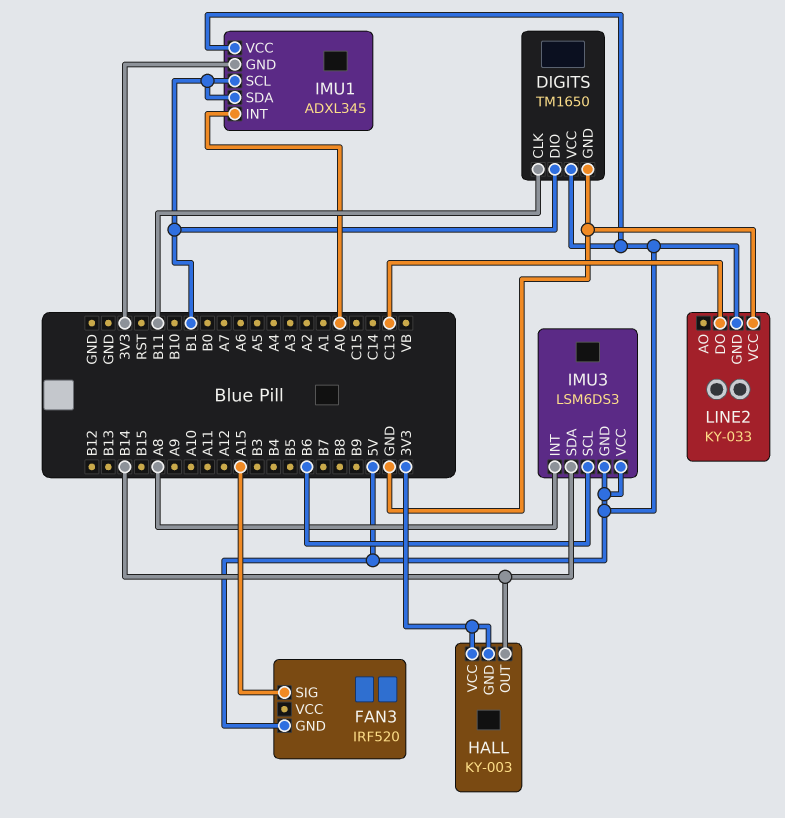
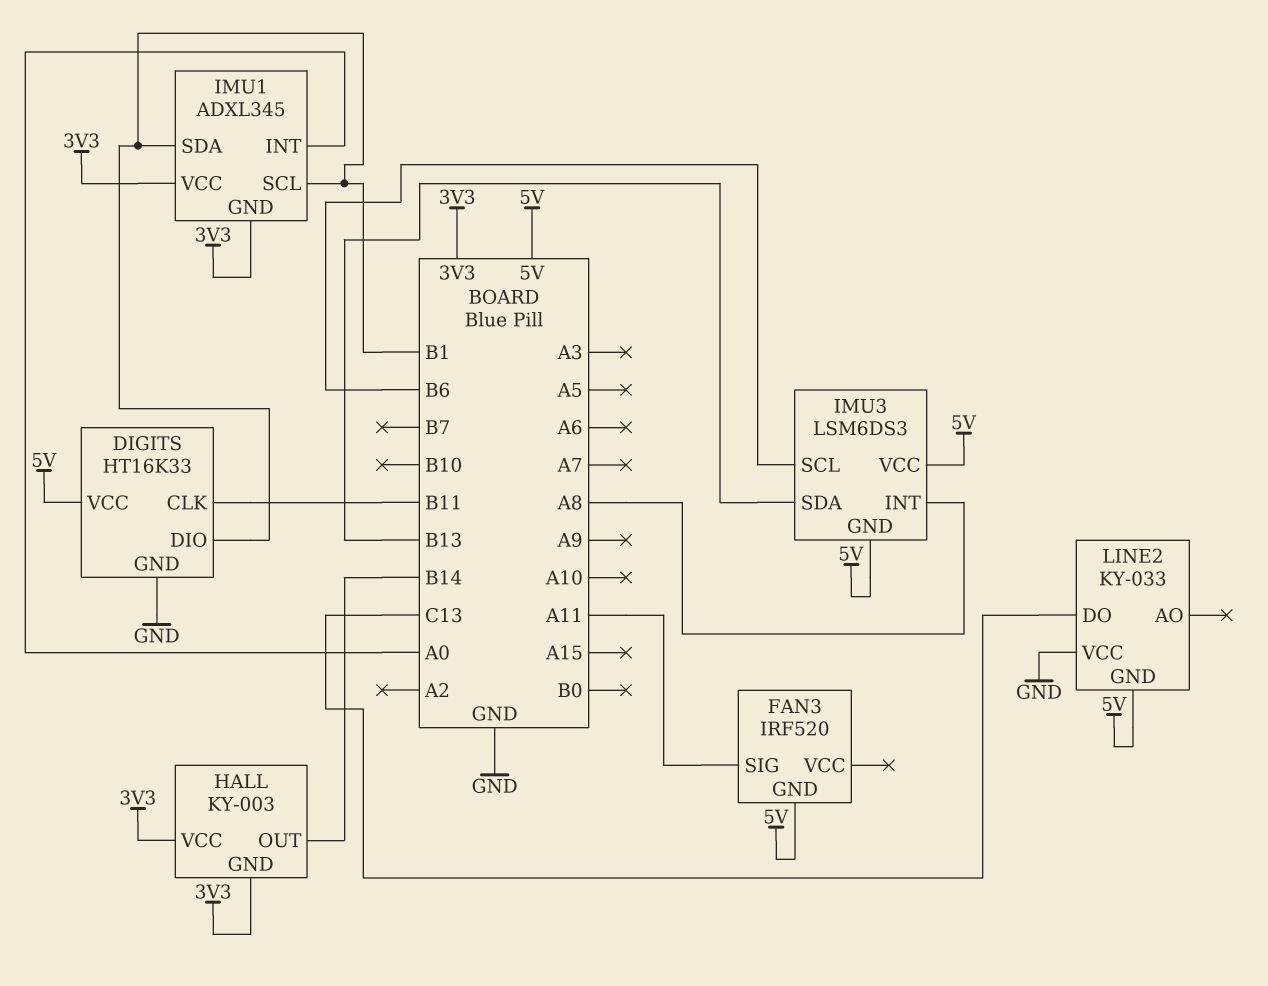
DIGITS: TM1650 -> HT16K33
FAN3 pin SIG: A15 -> A11
IMU1 pin VCC: 5V -> 3V3
IMU3 pin SDA: B14 -> B13

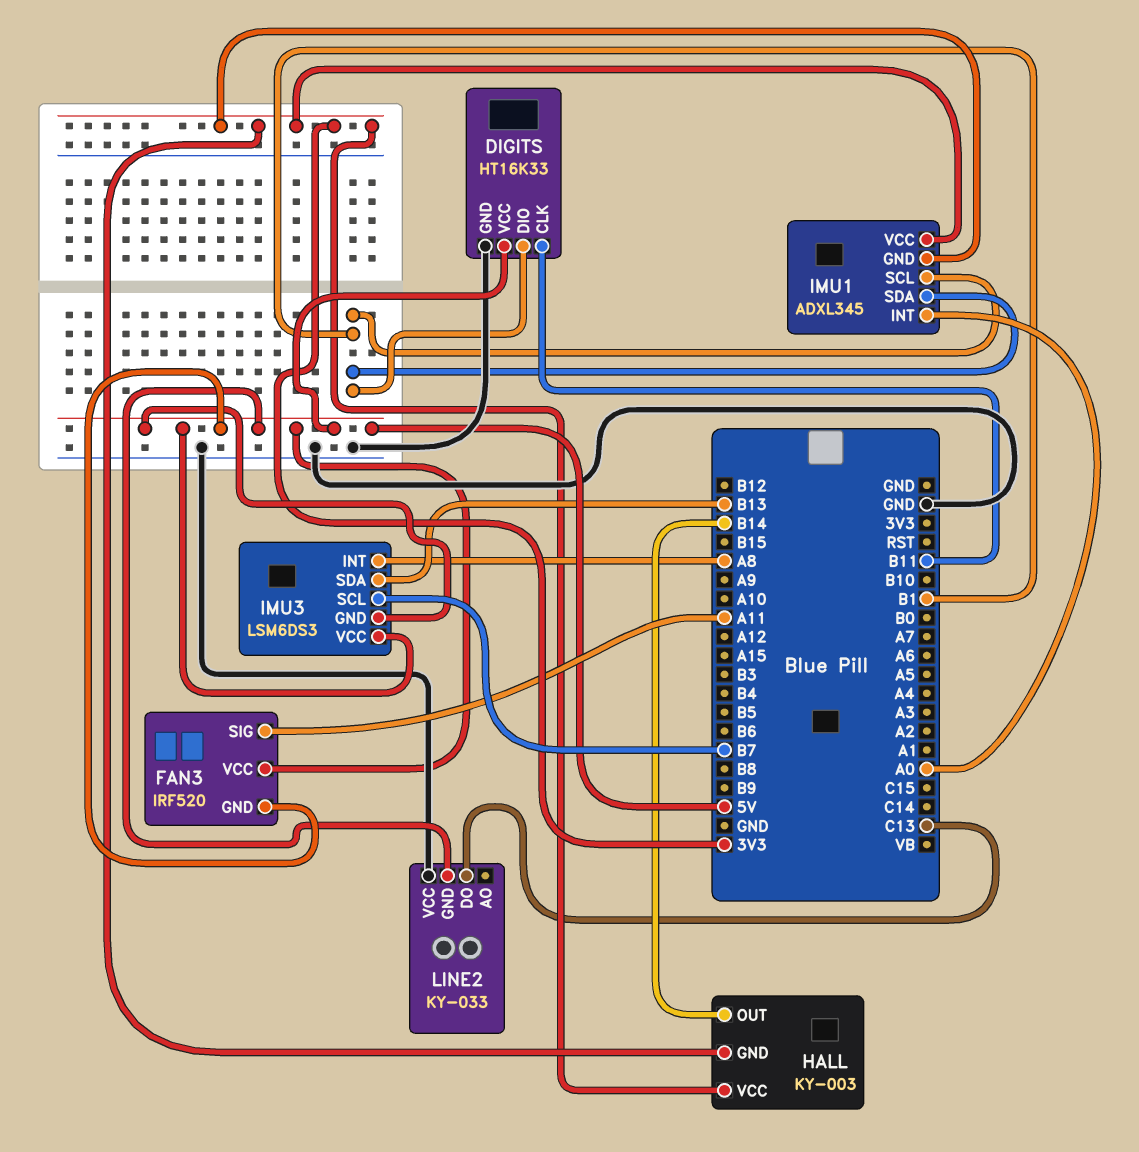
FAN3 pin VCC: none -> 5V
IMU3 pin SCL: B6 -> B7

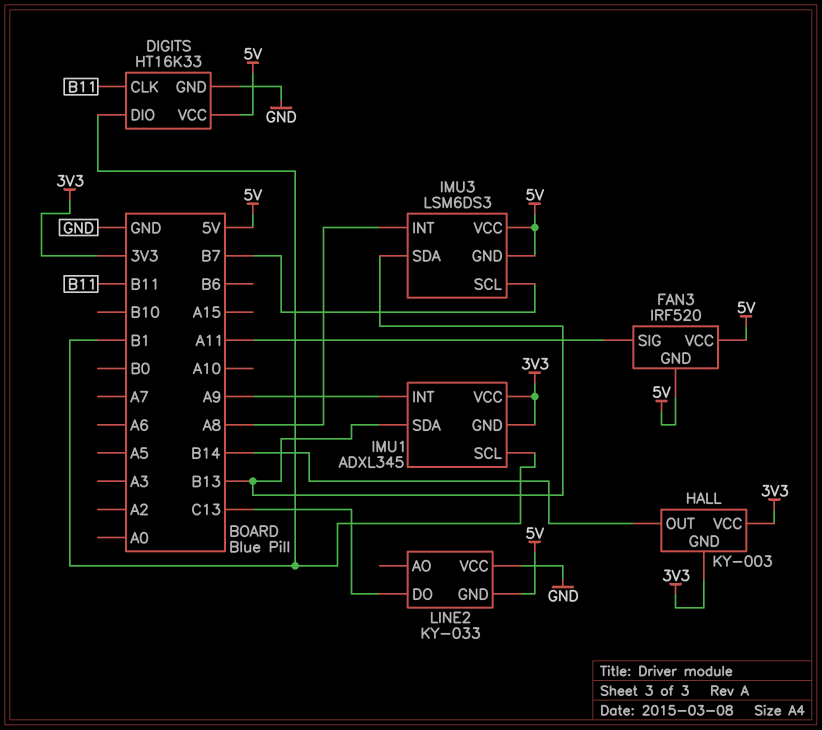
IMU1 pin INT: A0 -> A9
IMU1 pin SDA: B1 -> B13

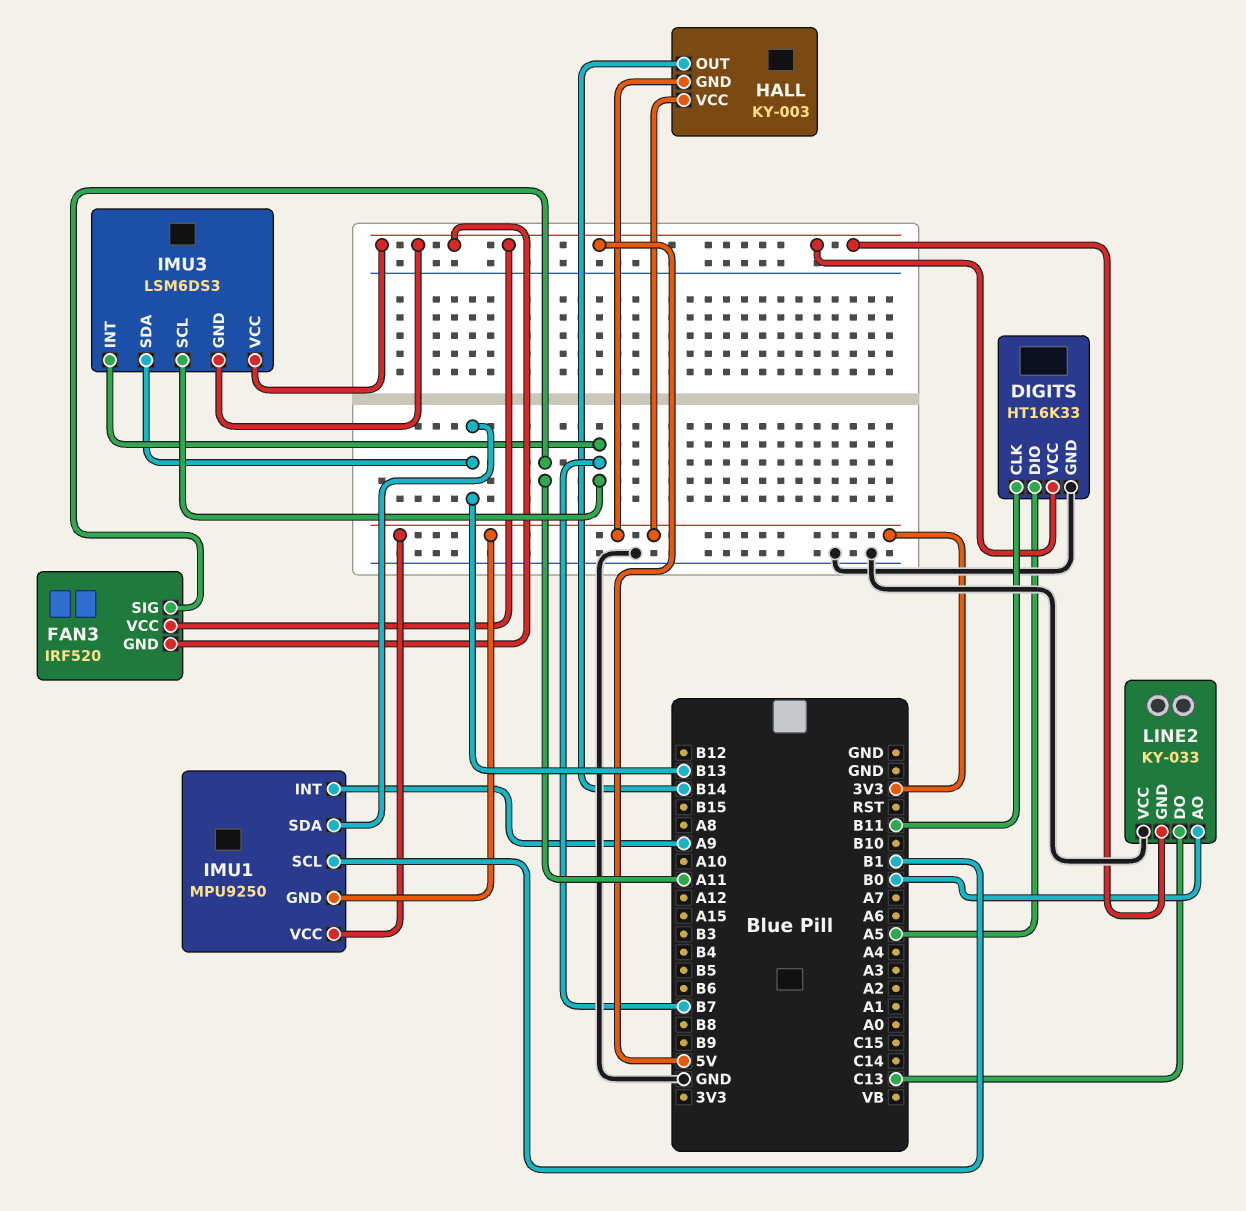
DIGITS pin DIO: B1 -> A5
IMU1: ADXL345 -> MPU9250
IMU3 pin INT: A8 -> B7
LINE2 pin AO: none -> B0

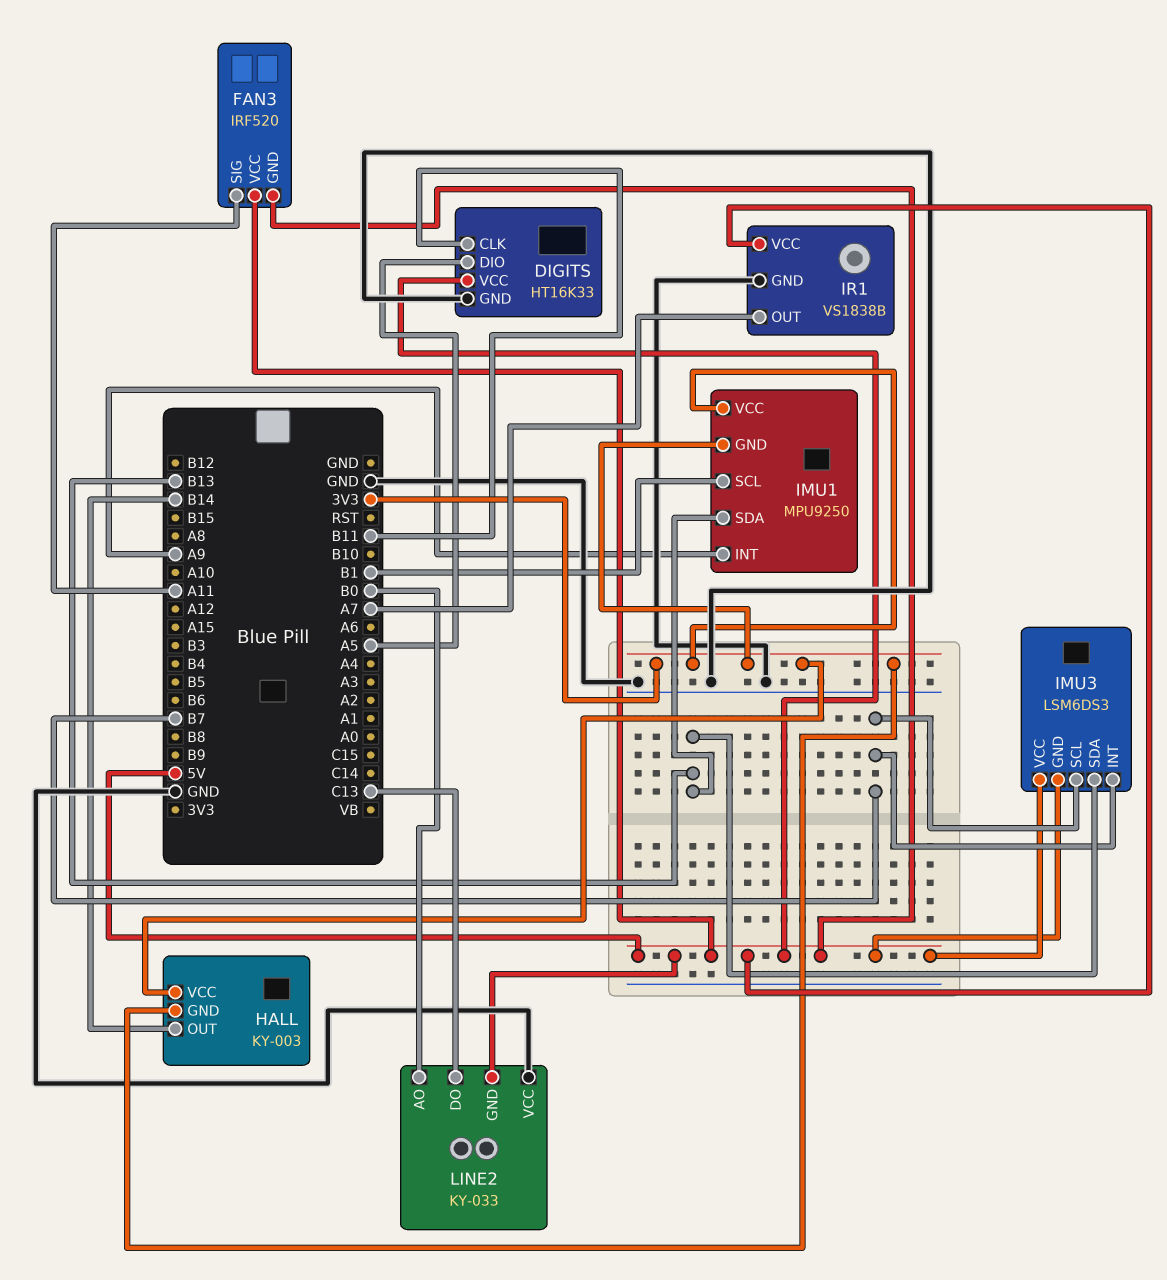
IR1: none -> VS1838B
IR1 pin GND: none -> GND
IR1 pin OUT: none -> A7
IR1 pin VCC: none -> 5V

